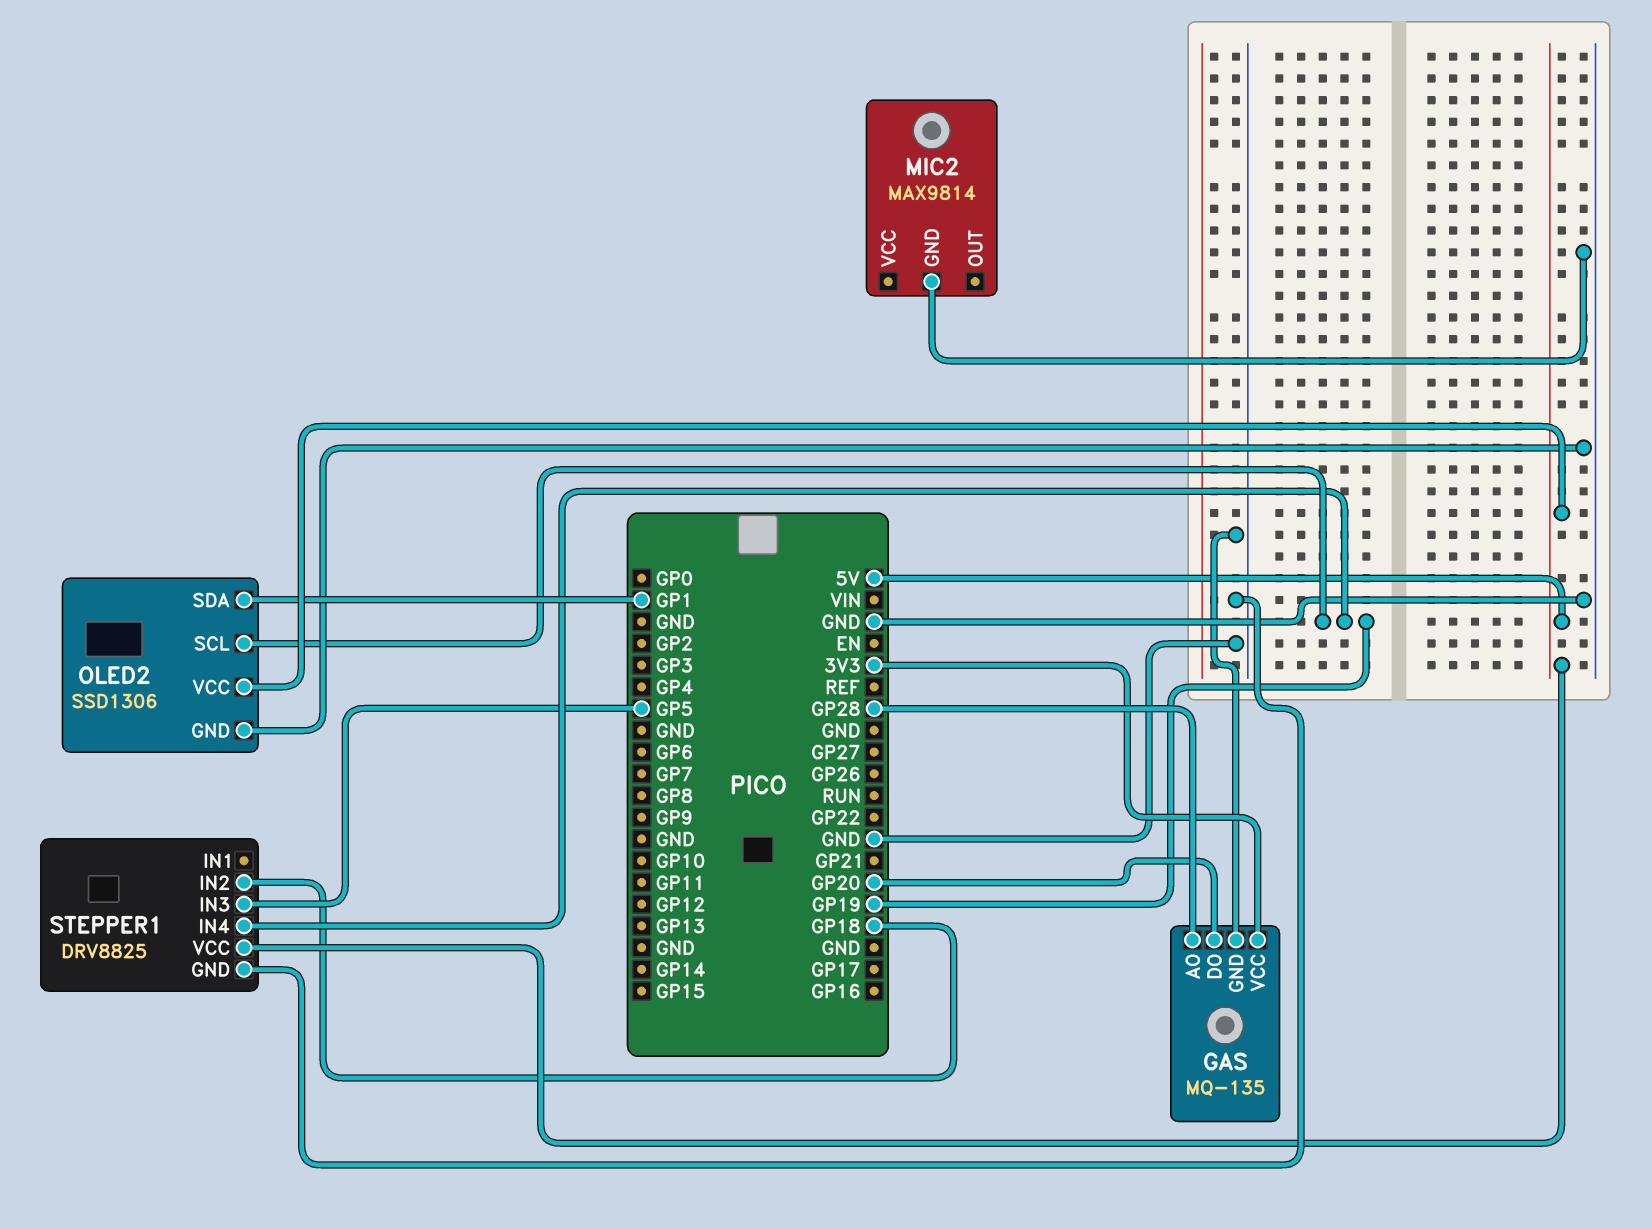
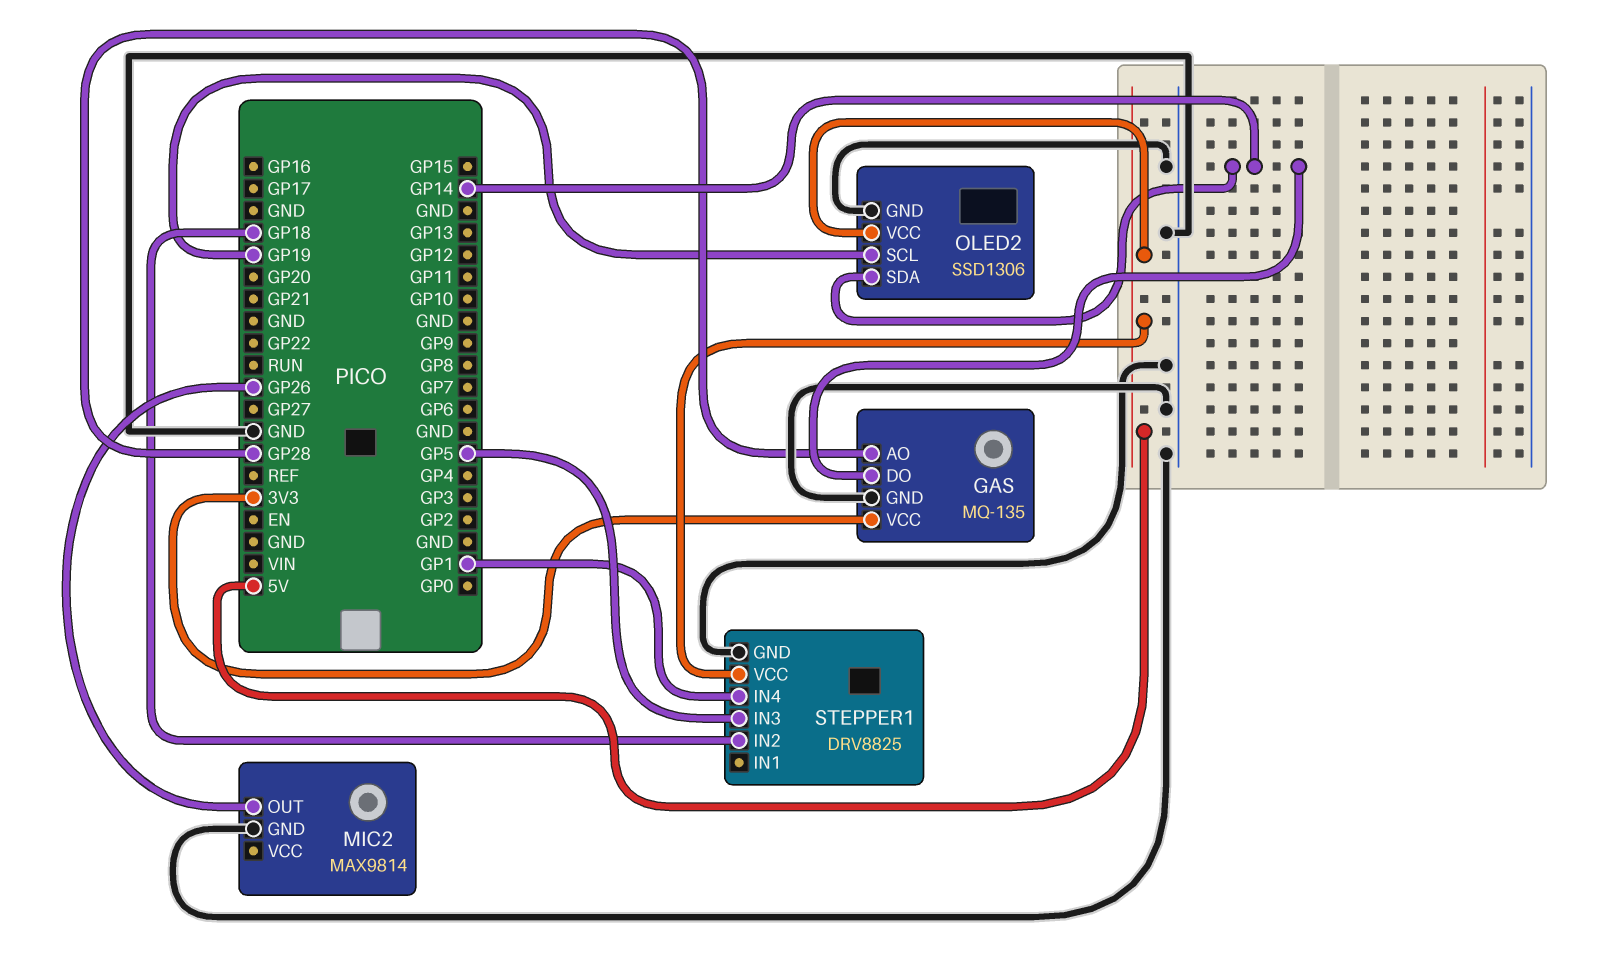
GAS pin DO: GP20 -> GP14
MIC2 pin OUT: none -> GP26
OLED2 pin SDA: GP1 -> GP14
STEPPER1 pin IN4: GP19 -> GP1

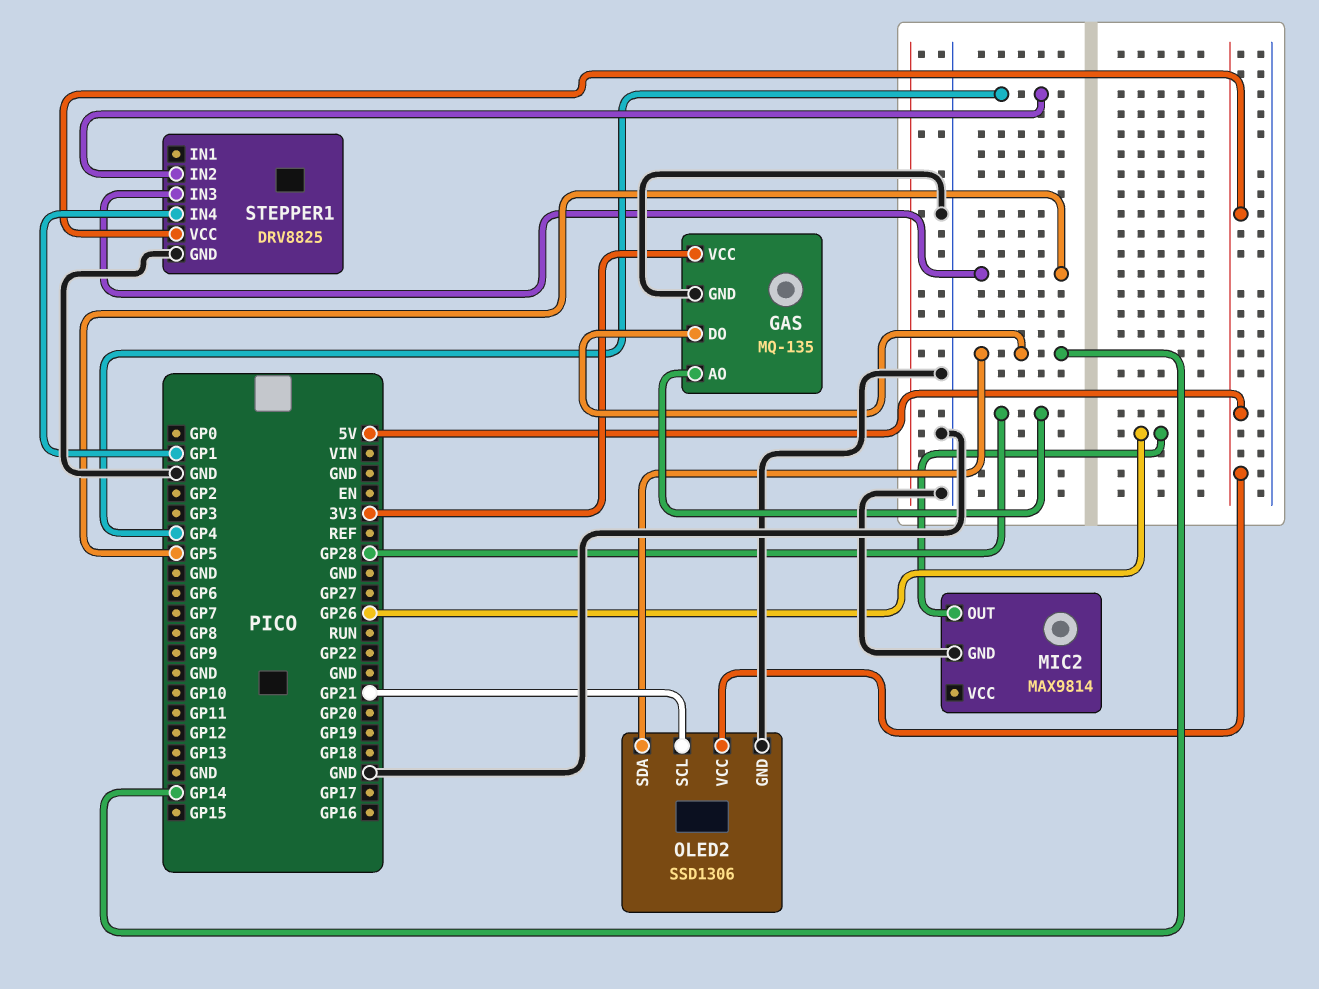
OLED2 pin SCL: GP19 -> GP21
STEPPER1 pin IN2: GP18 -> GP4

